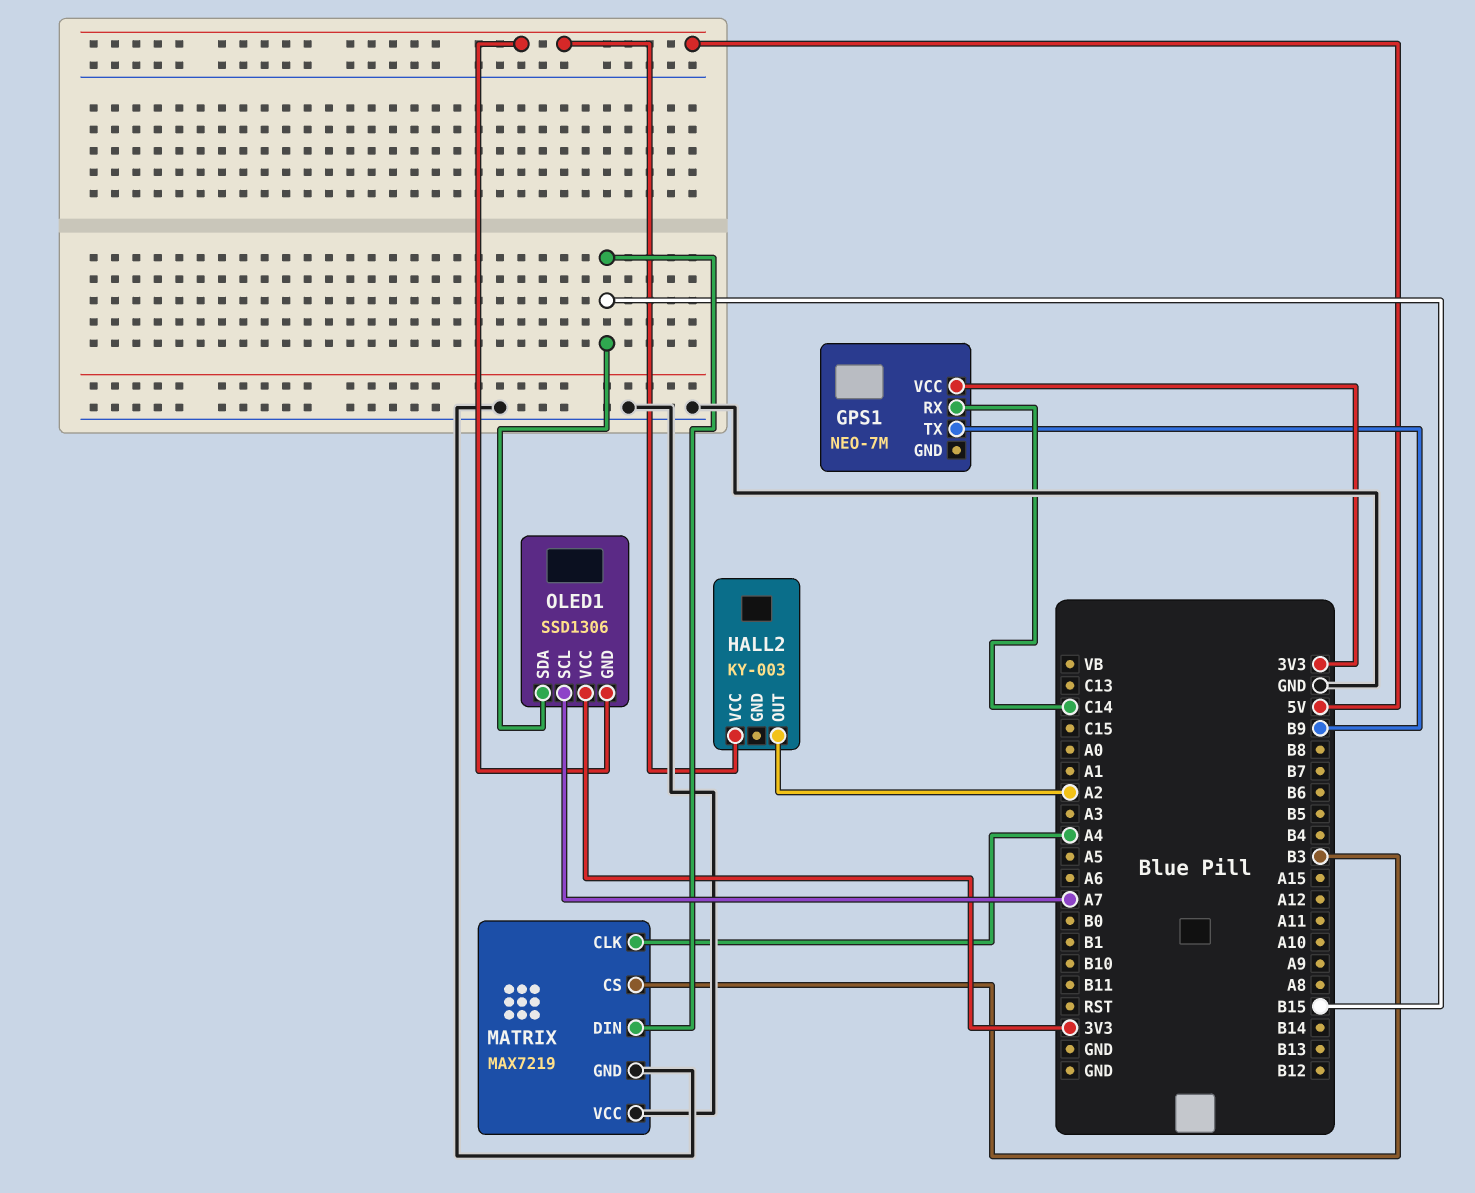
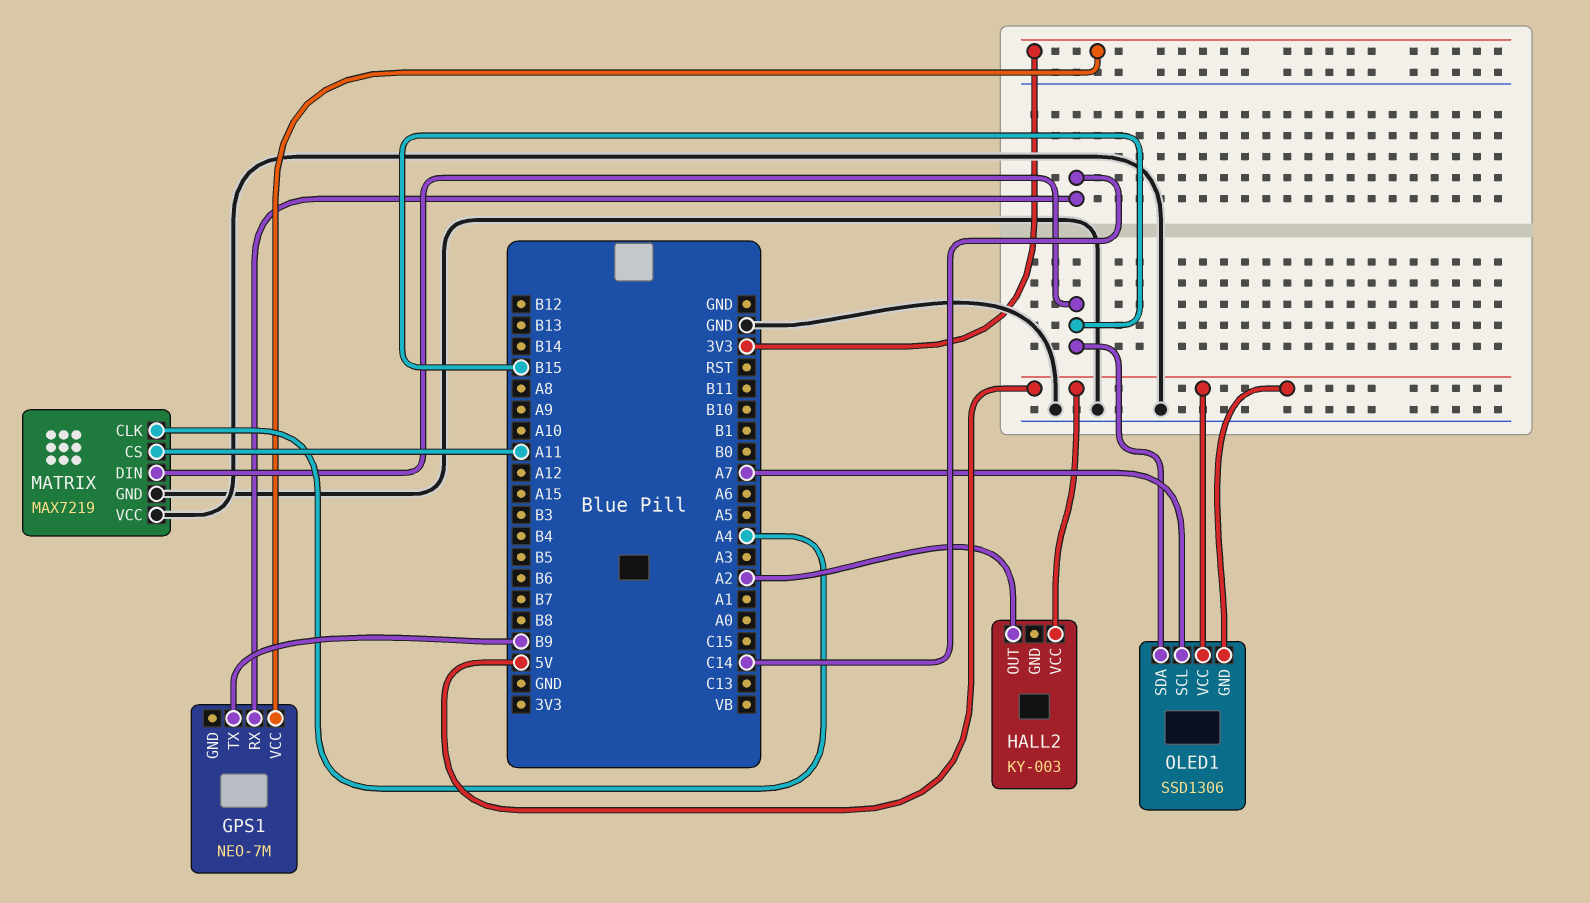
MATRIX pin CS: B3 -> A11
OLED1 pin VCC: 3V3 -> 5V

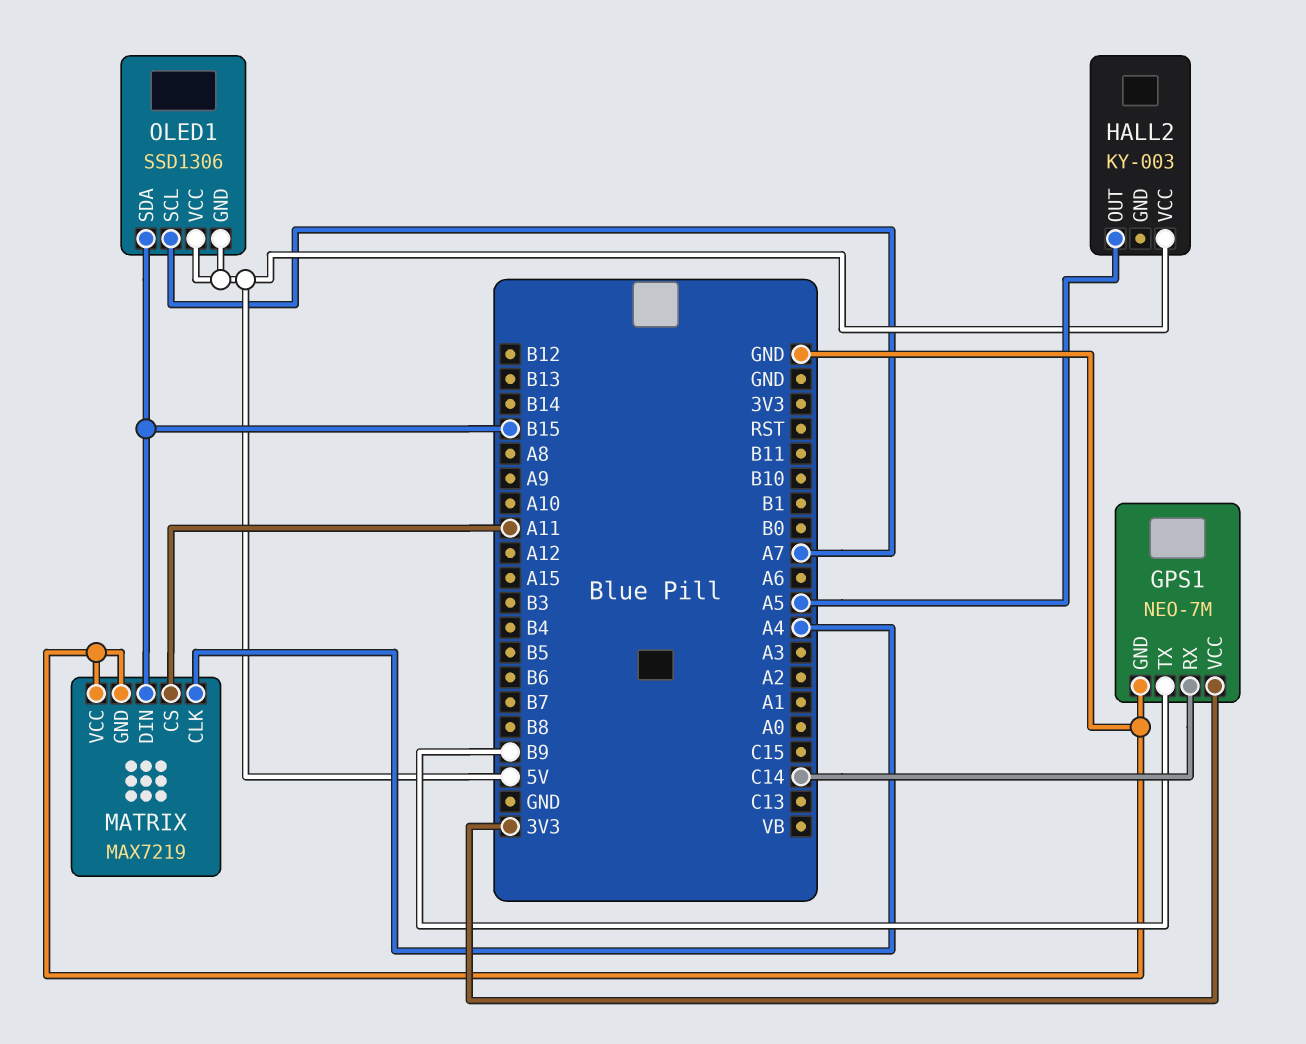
GPS1 pin GND: none -> GND
HALL2 pin OUT: A2 -> A5

